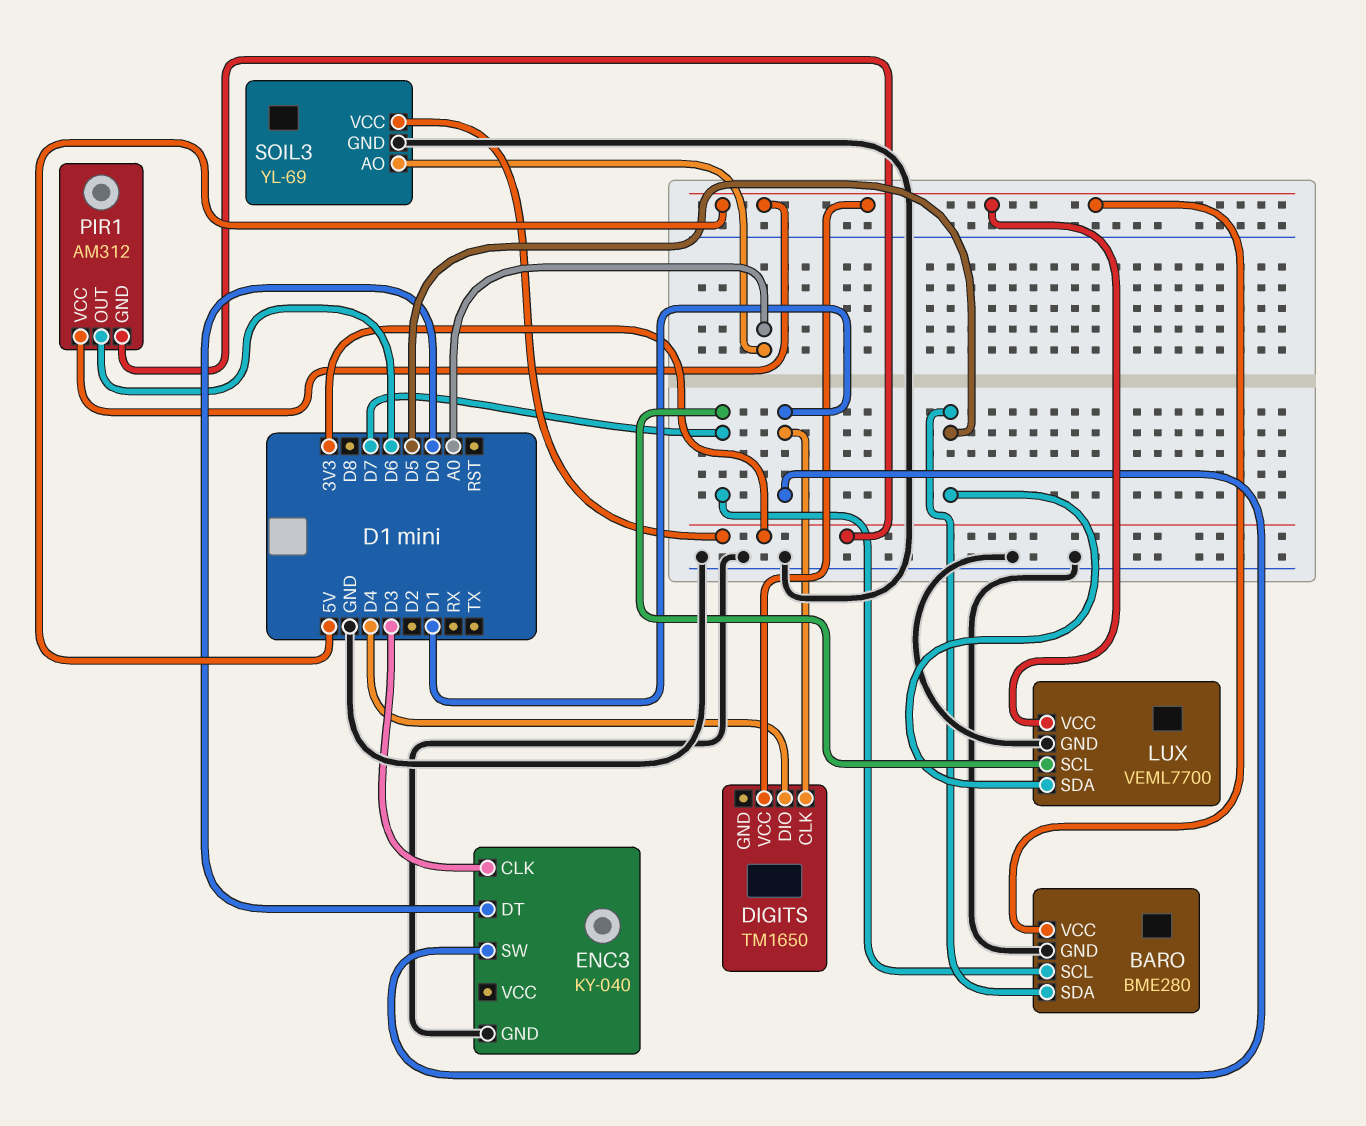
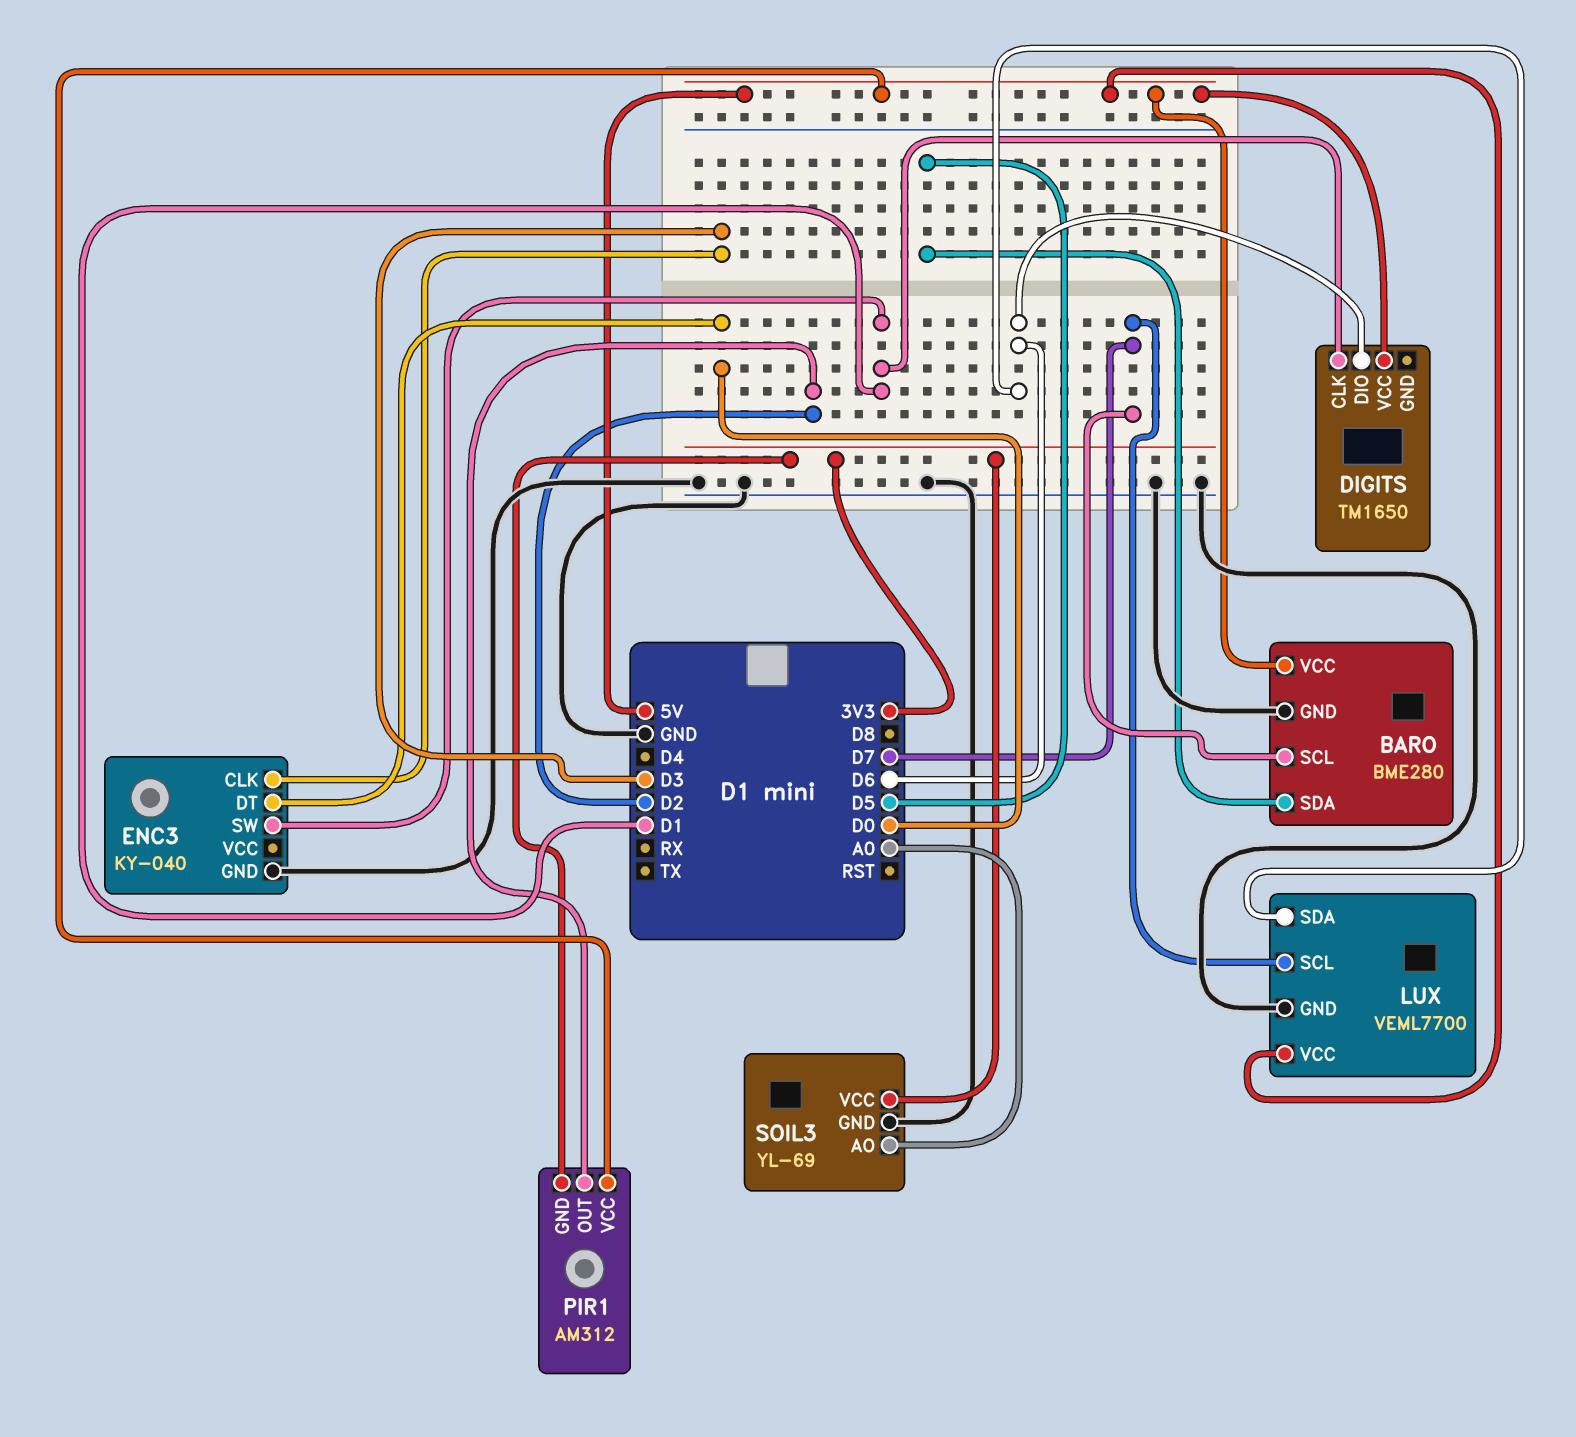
DIGITS pin DIO: D4 -> D6
LUX pin SDA: D5 -> D6
PIR1 pin OUT: D6 -> D2

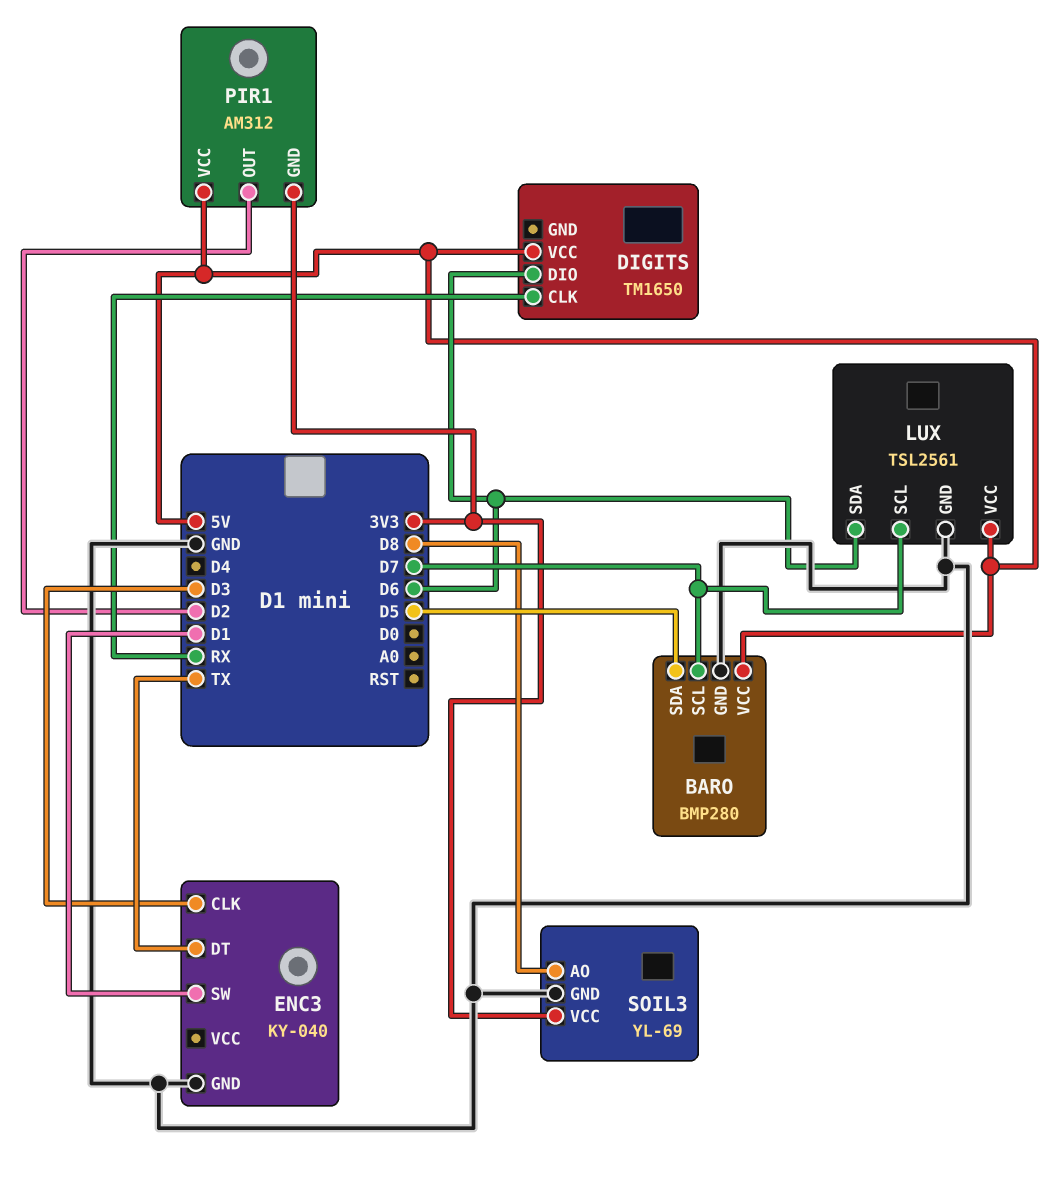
BARO: BME280 -> BMP280
DIGITS pin CLK: D1 -> RX
ENC3 pin DT: D0 -> TX
LUX: VEML7700 -> TSL2561
SOIL3 pin AO: A0 -> D8

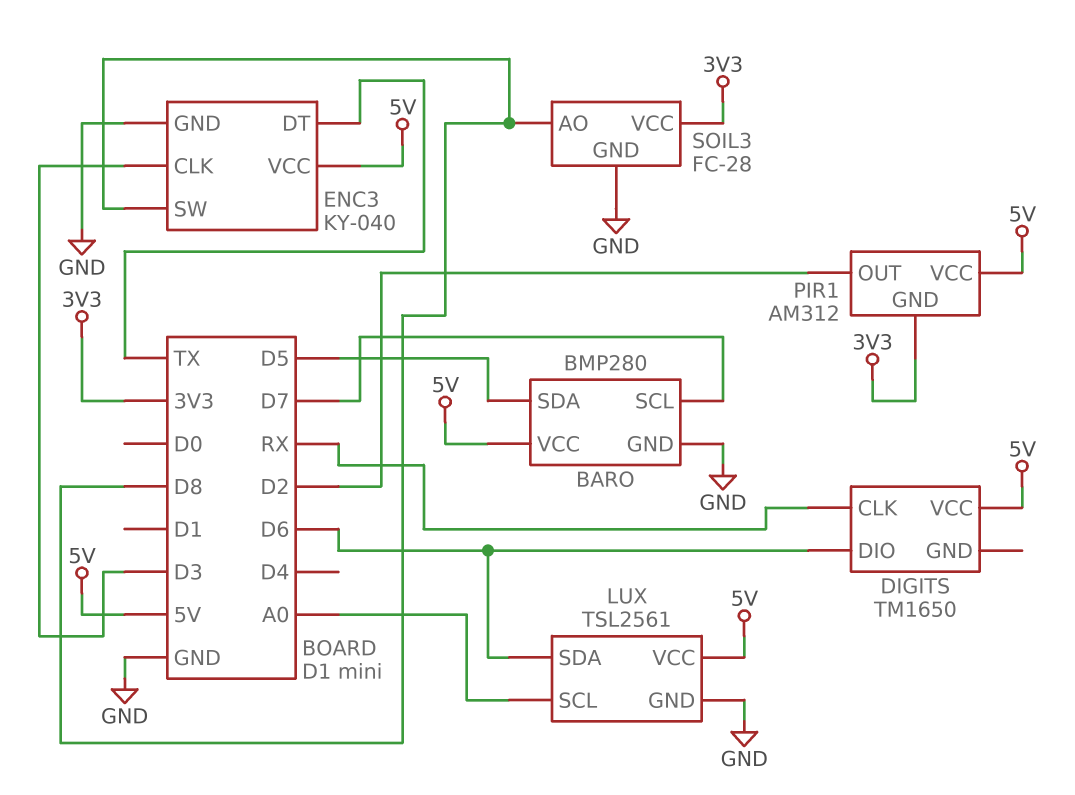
ENC3 pin SW: D1 -> D8
ENC3 pin VCC: none -> 5V
LUX pin SCL: D7 -> A0
SOIL3: YL-69 -> FC-28

